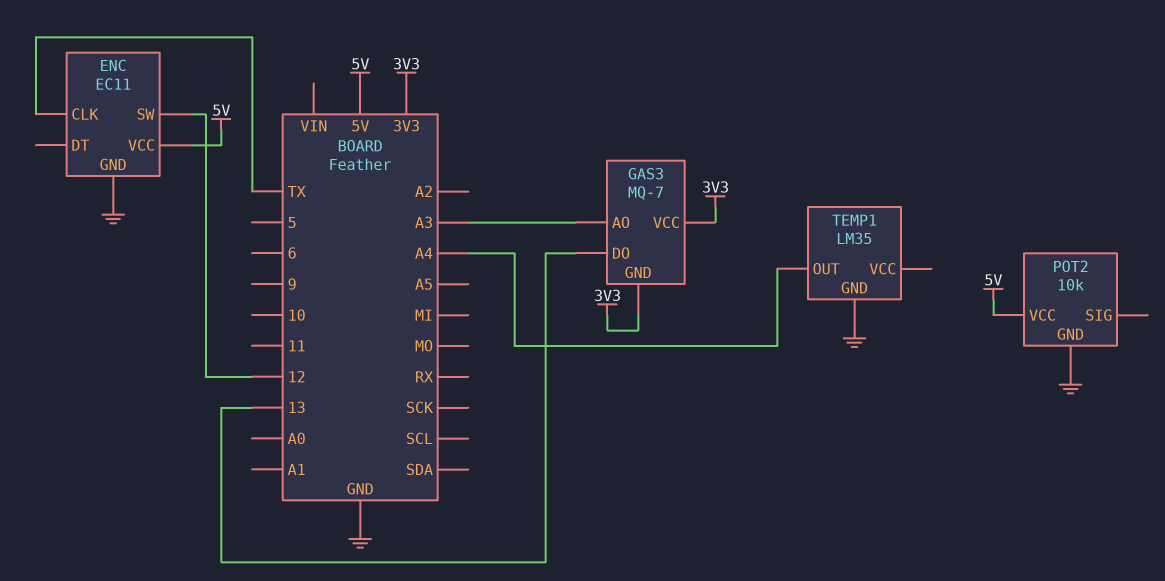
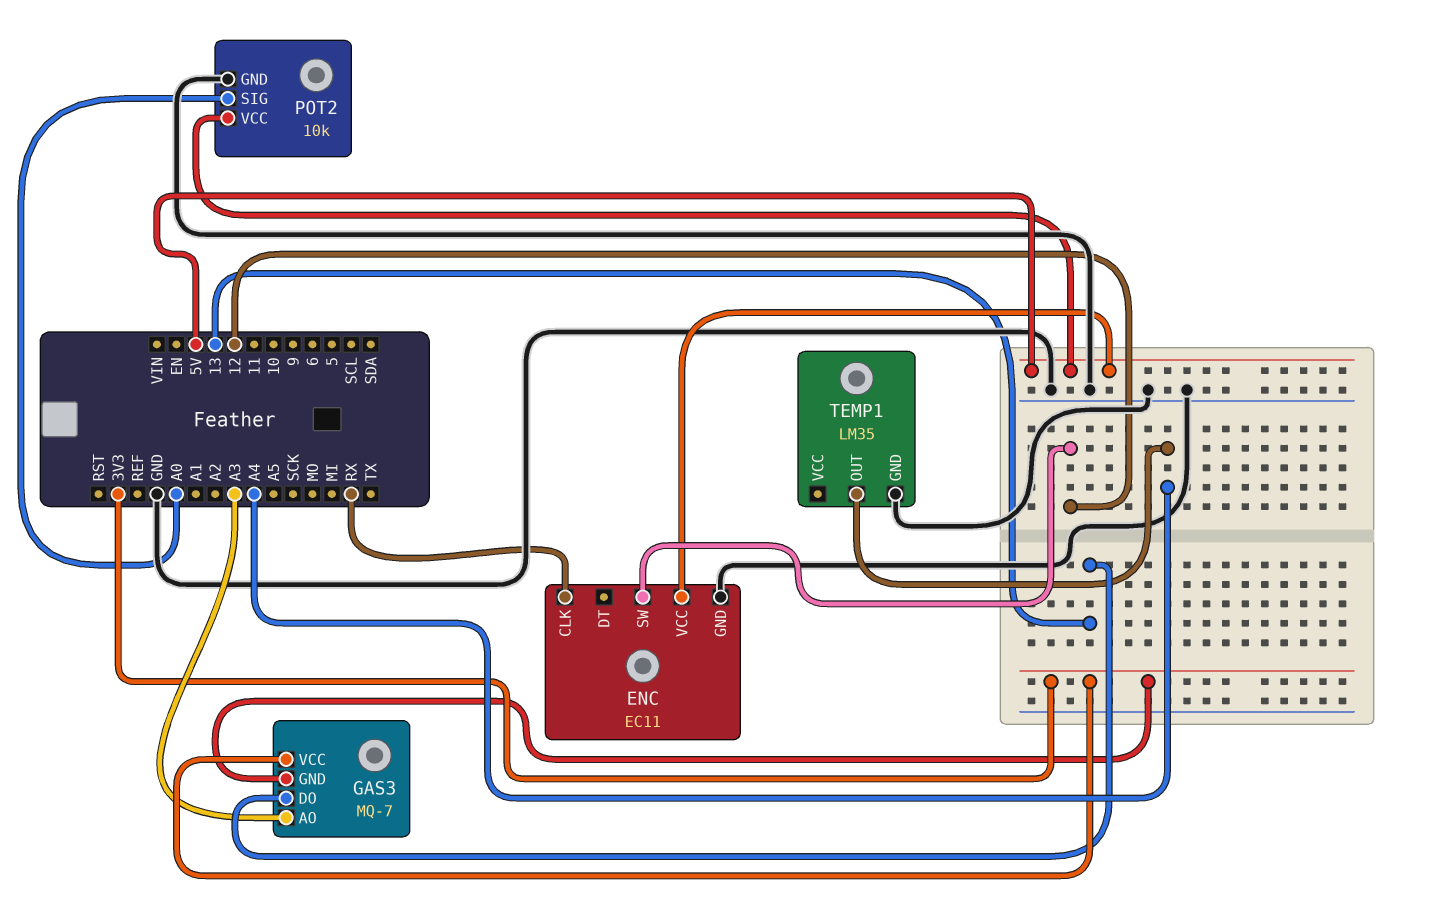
ENC pin CLK: TX -> RX
POT2 pin SIG: none -> A0

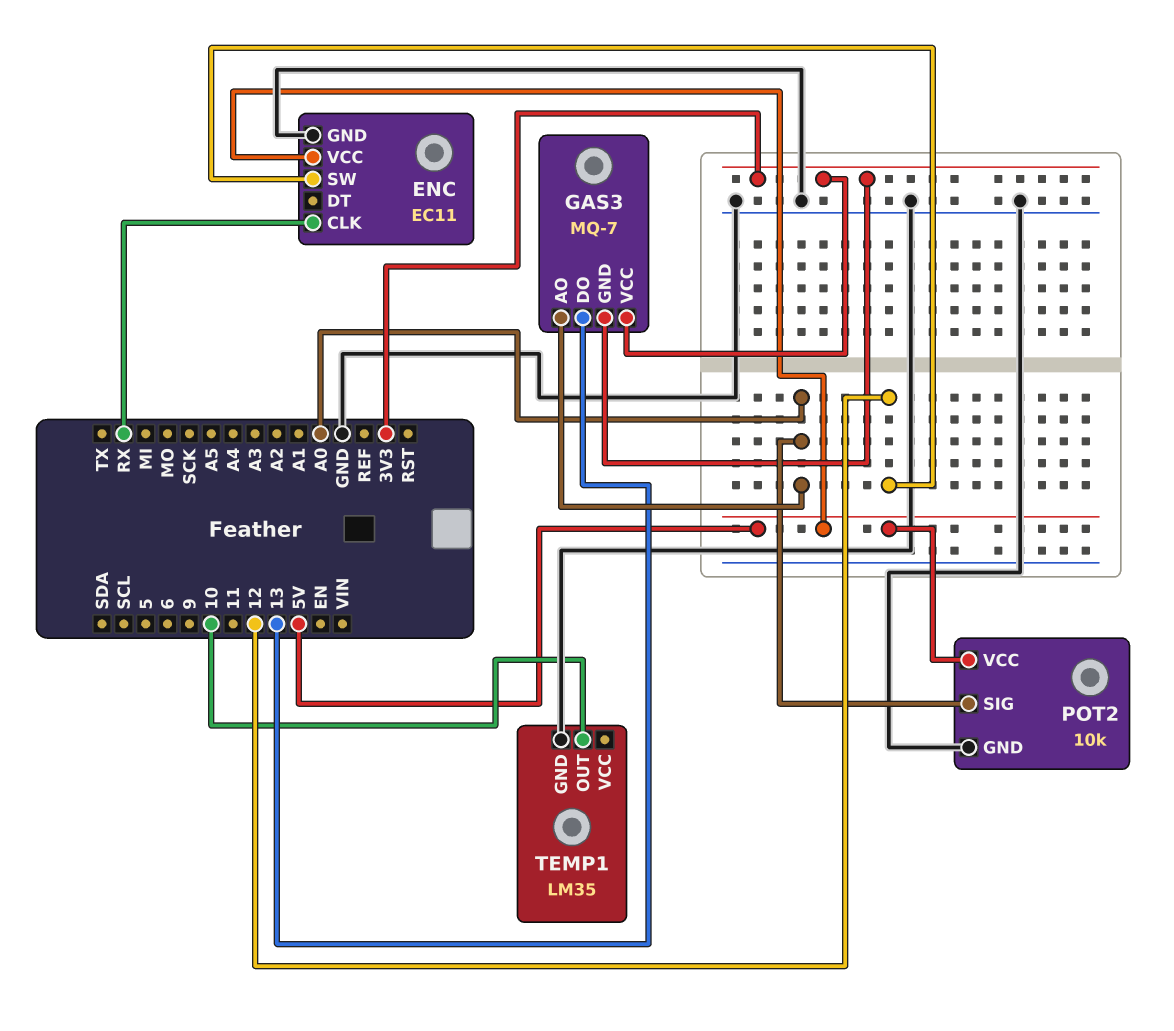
GAS3 pin AO: A3 -> A0
TEMP1 pin OUT: A4 -> 10

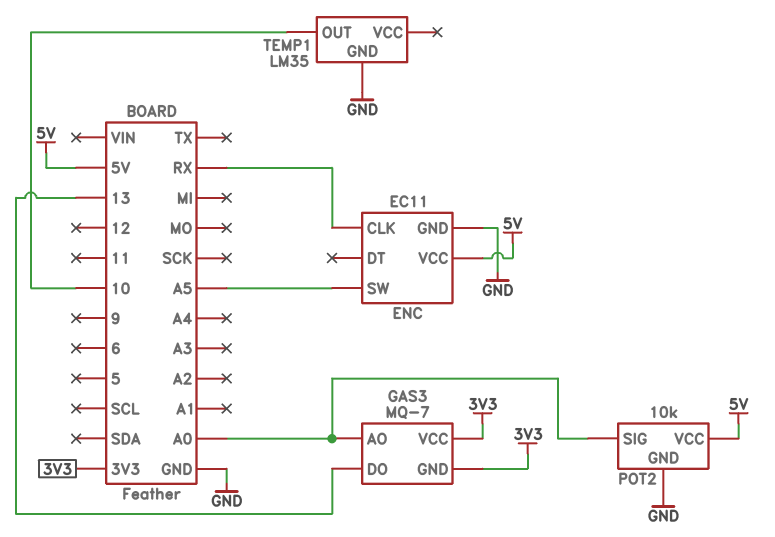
ENC pin SW: 12 -> A5

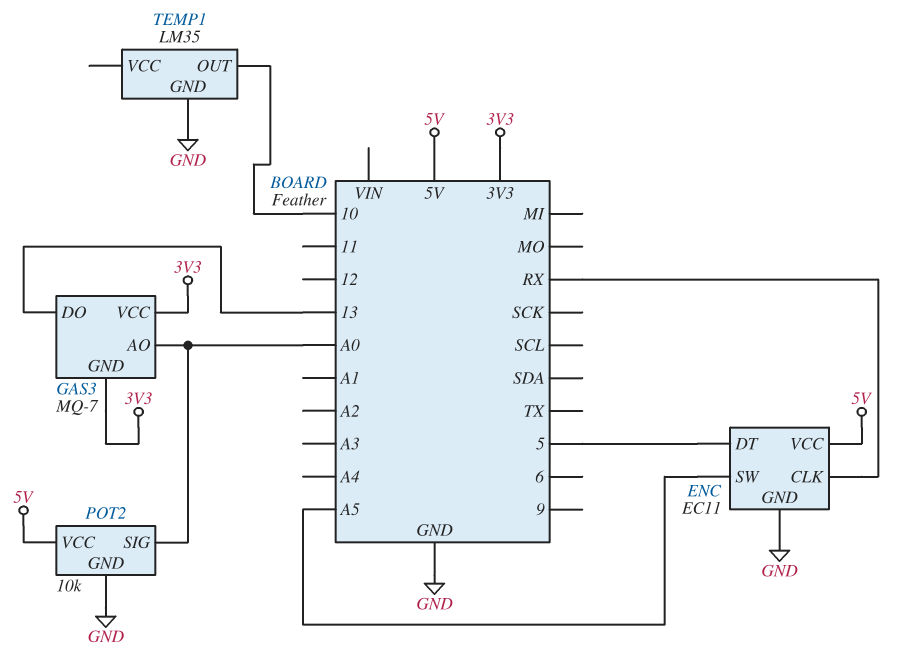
ENC pin DT: none -> 5

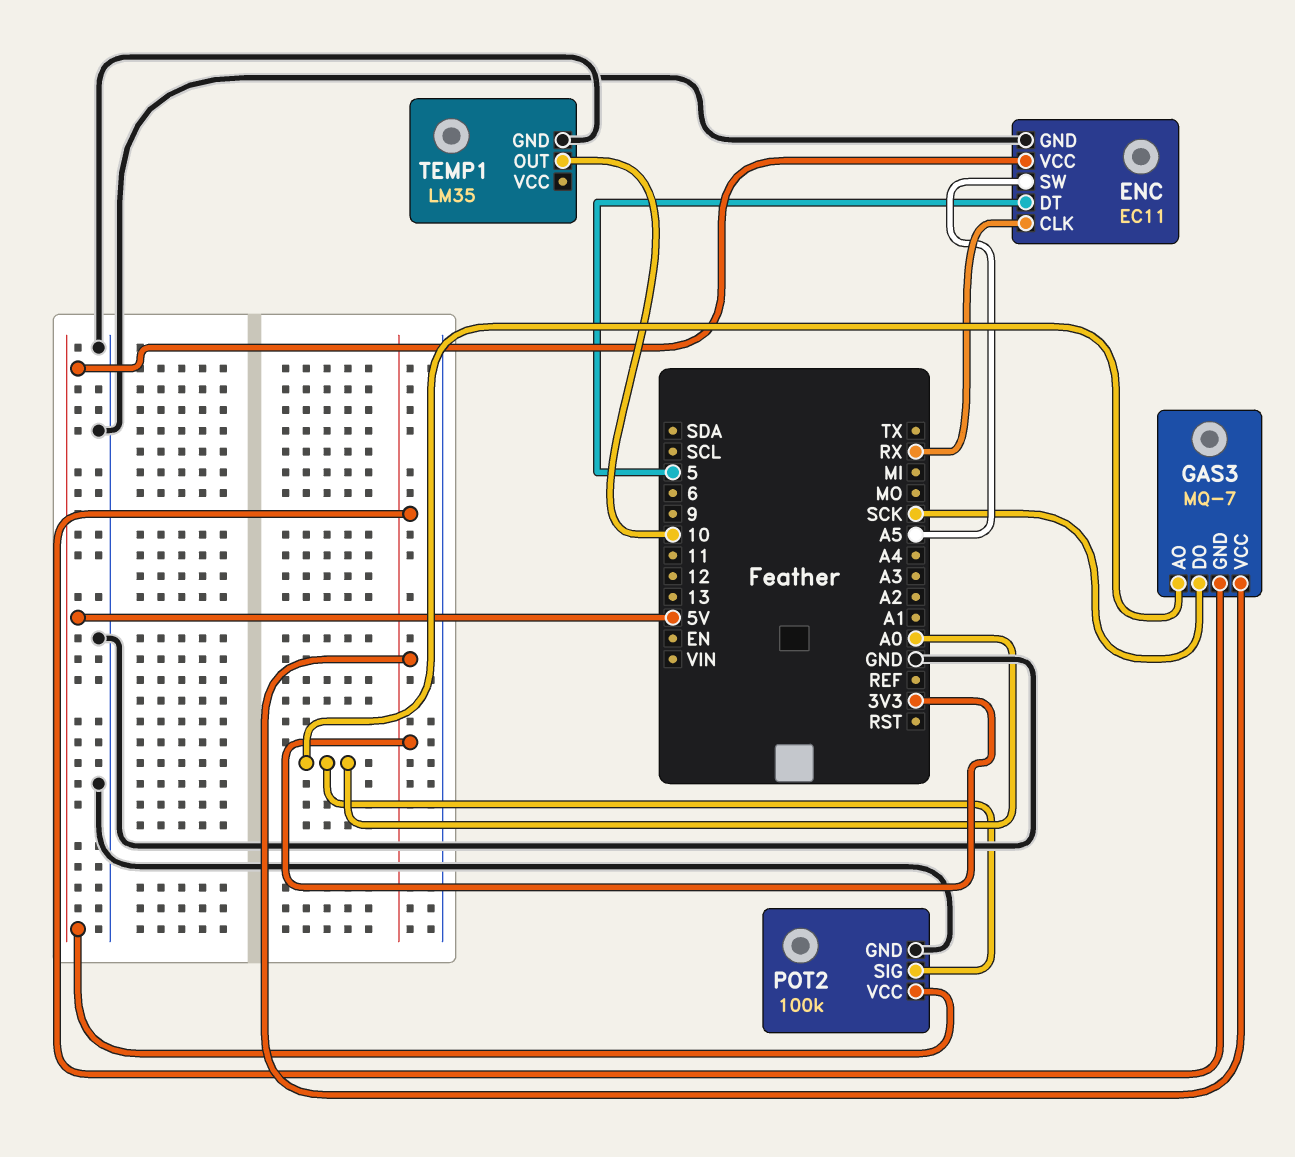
GAS3 pin DO: 13 -> SCK
POT2: 10k -> 100k

